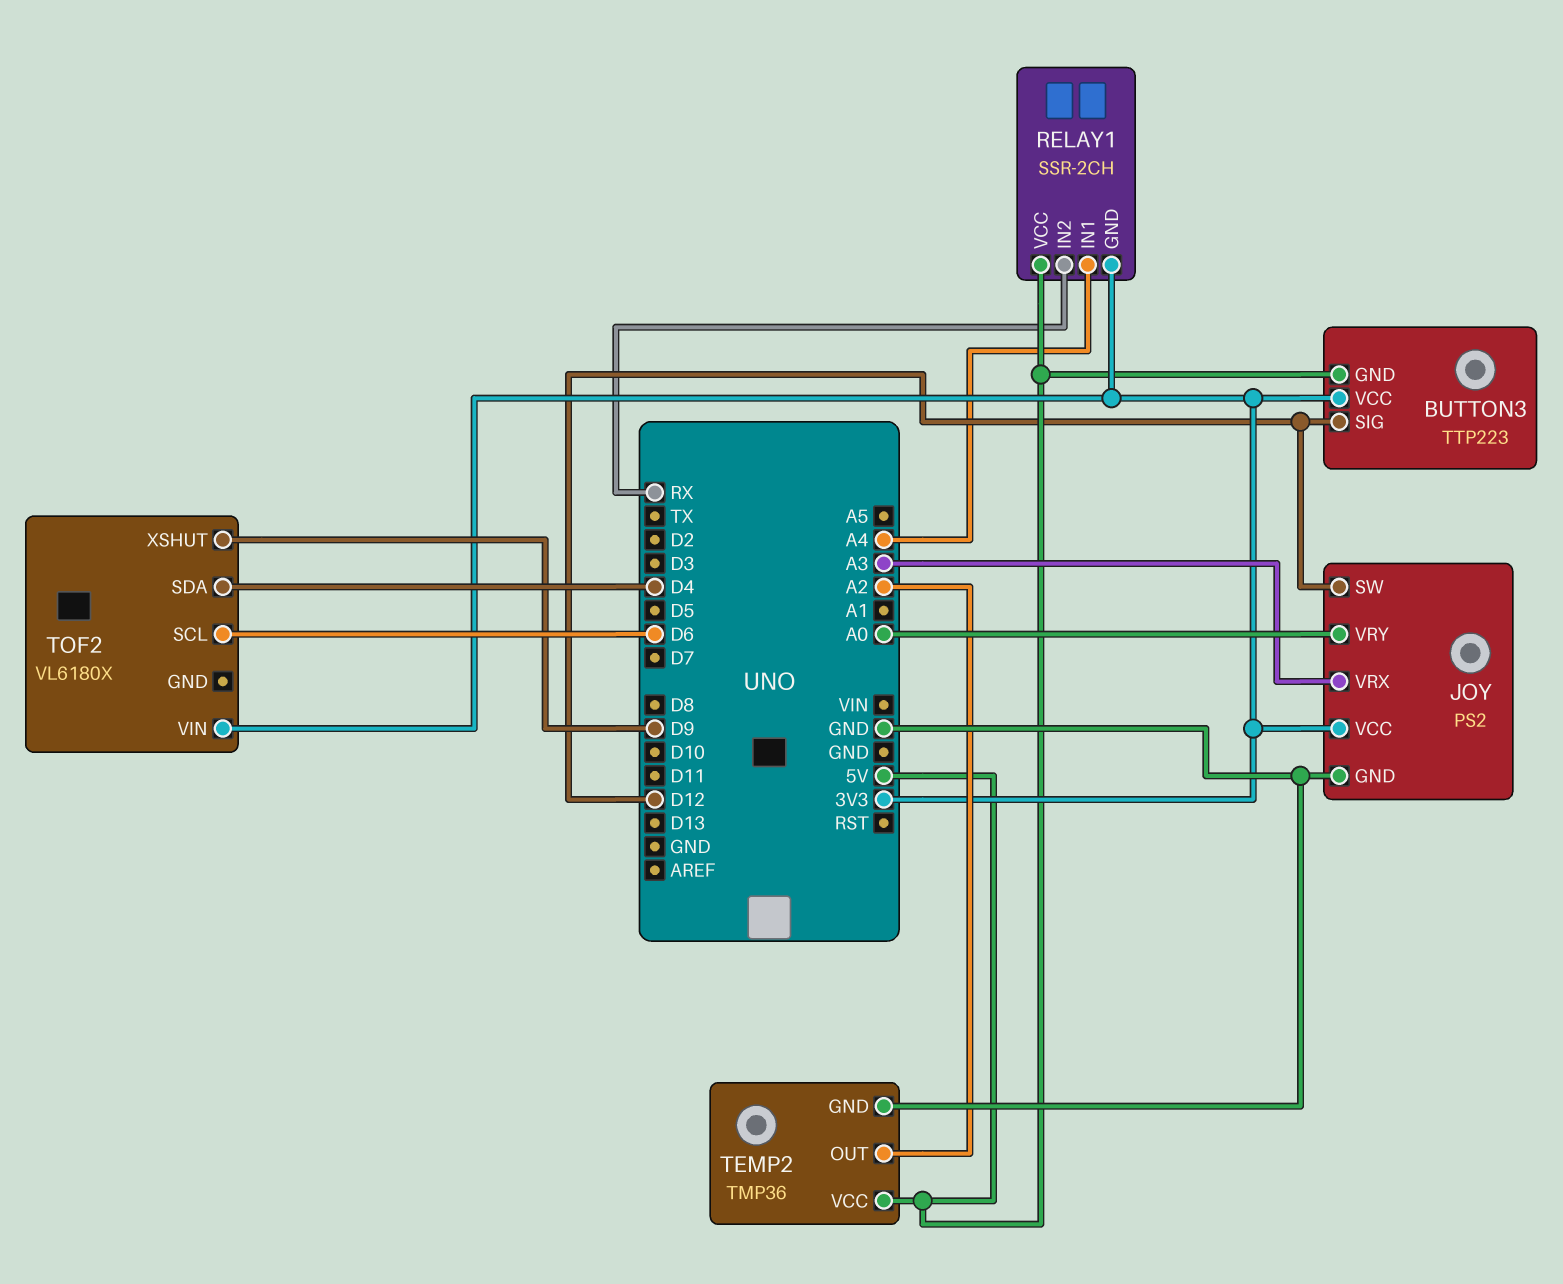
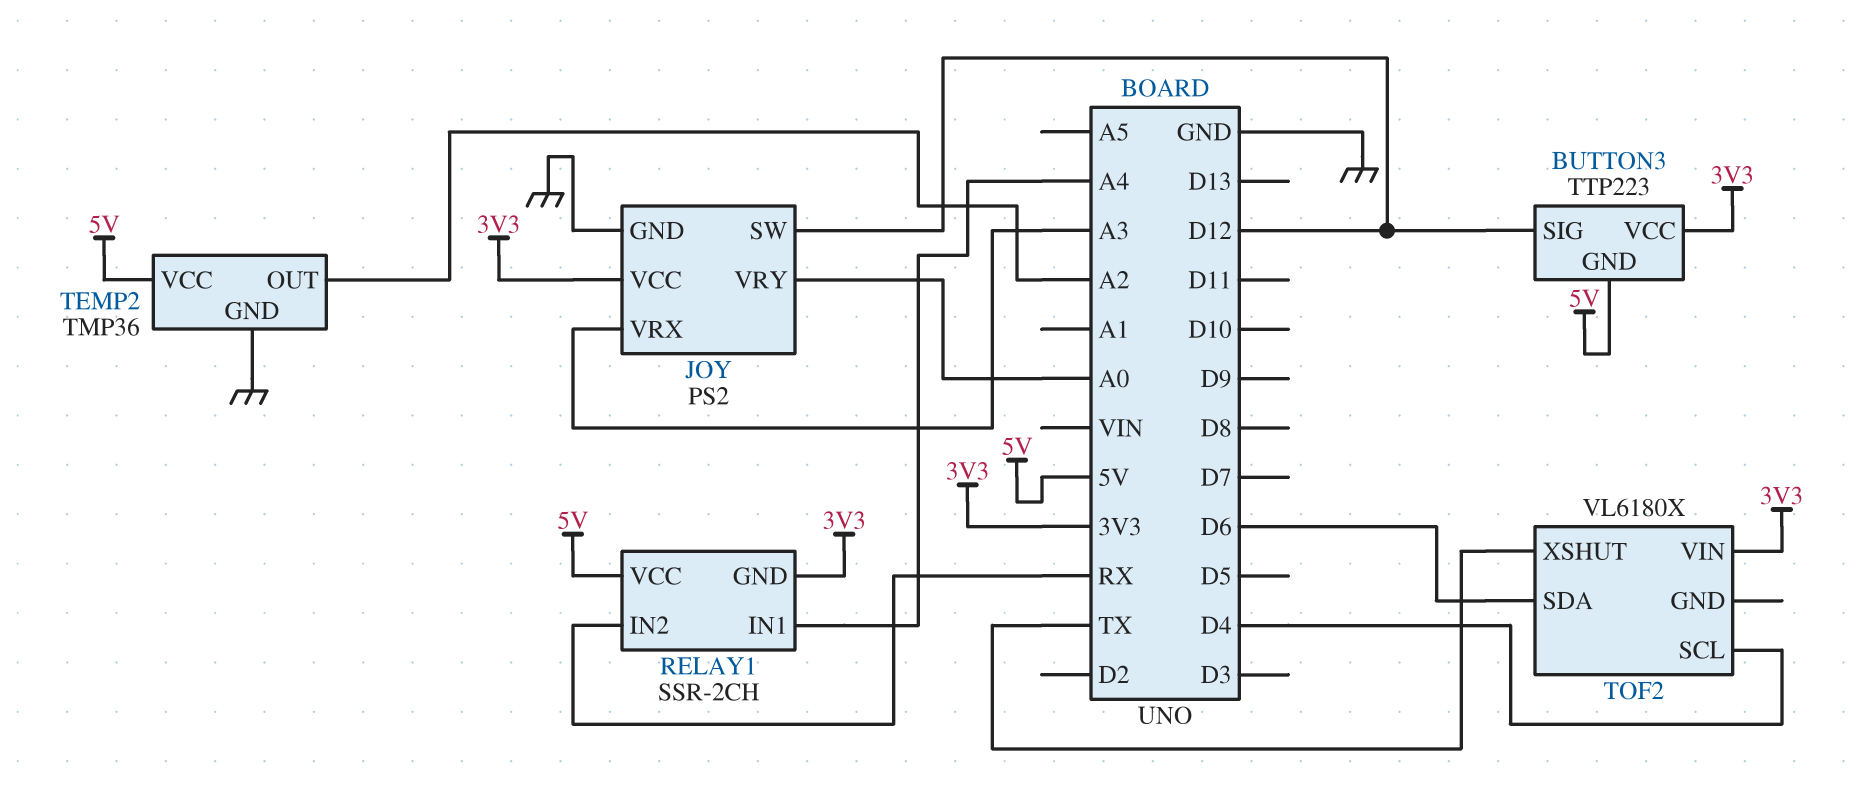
TOF2 pin SCL: D6 -> D4
TOF2 pin SDA: D4 -> D6
TOF2 pin XSHUT: D9 -> TX

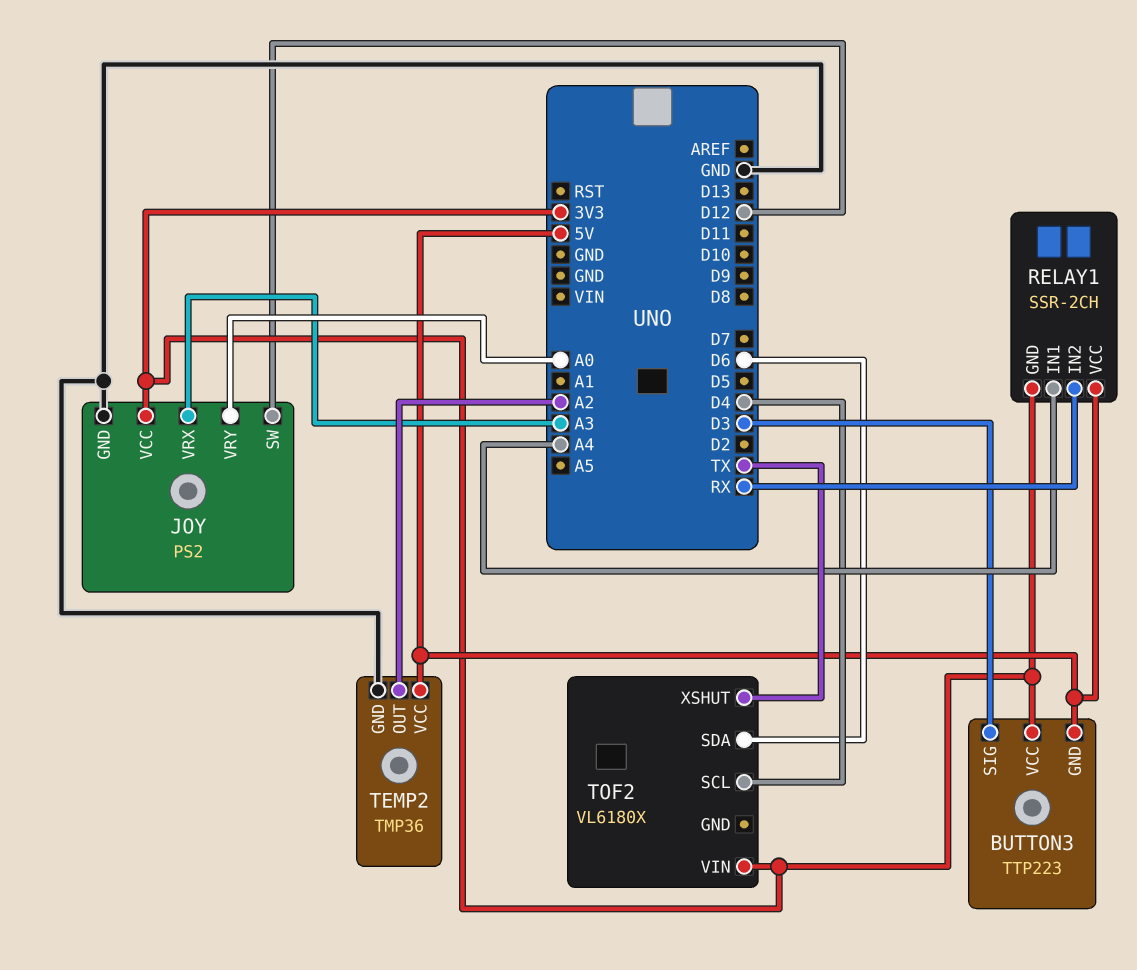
BUTTON3 pin SIG: D12 -> D3

